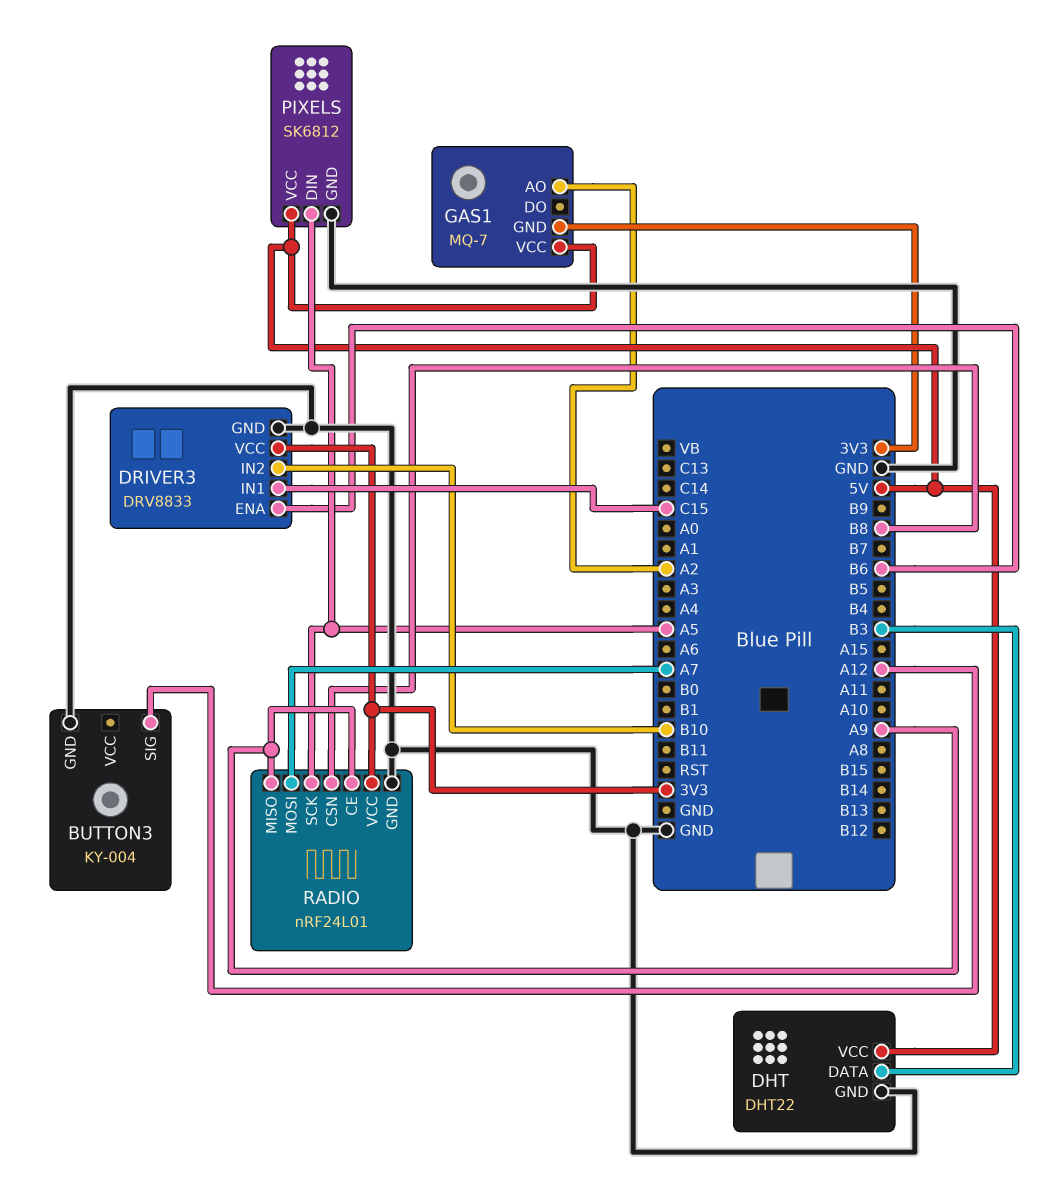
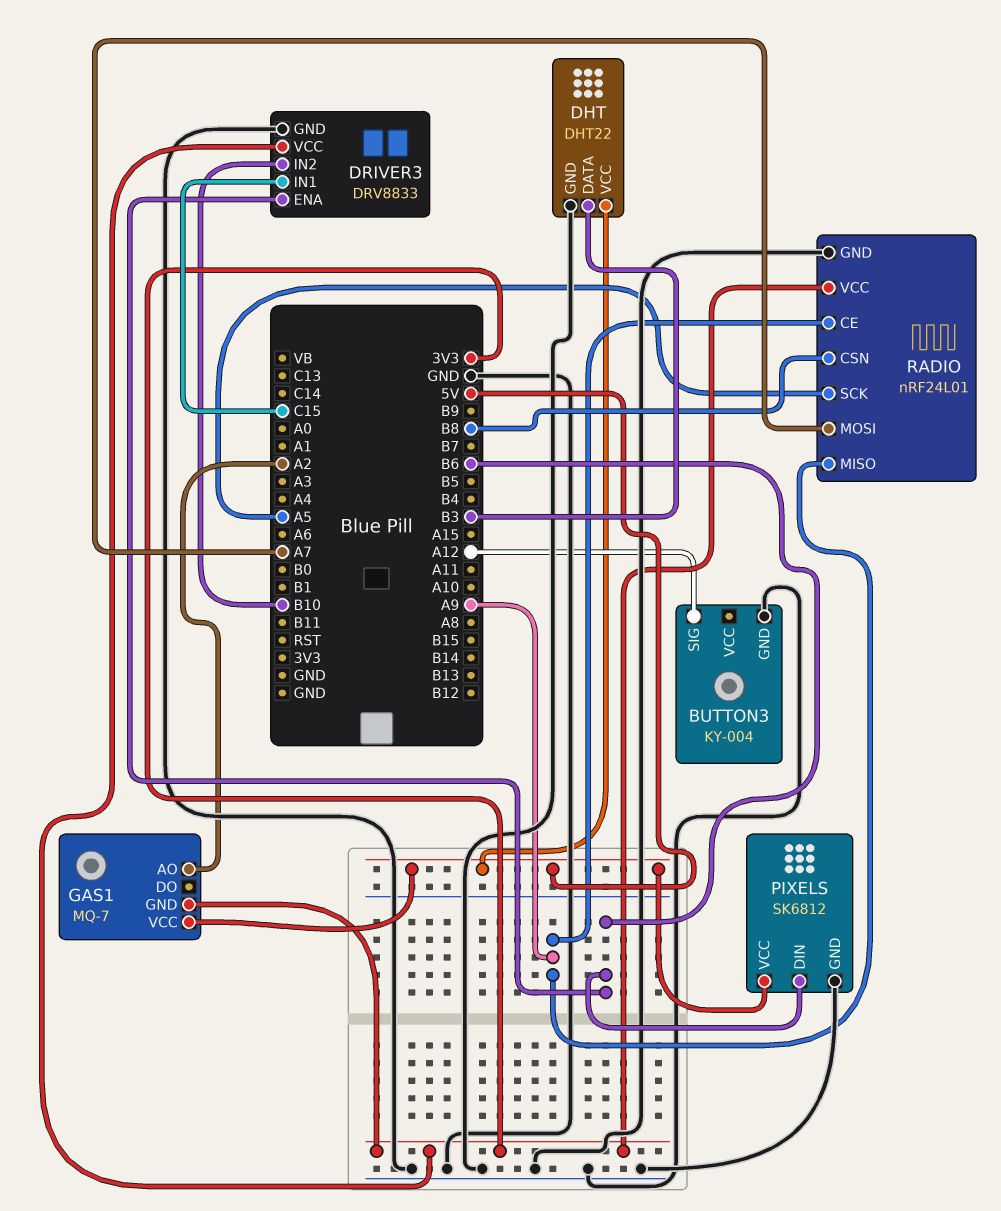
PIXELS pin DIN: A5 -> B6

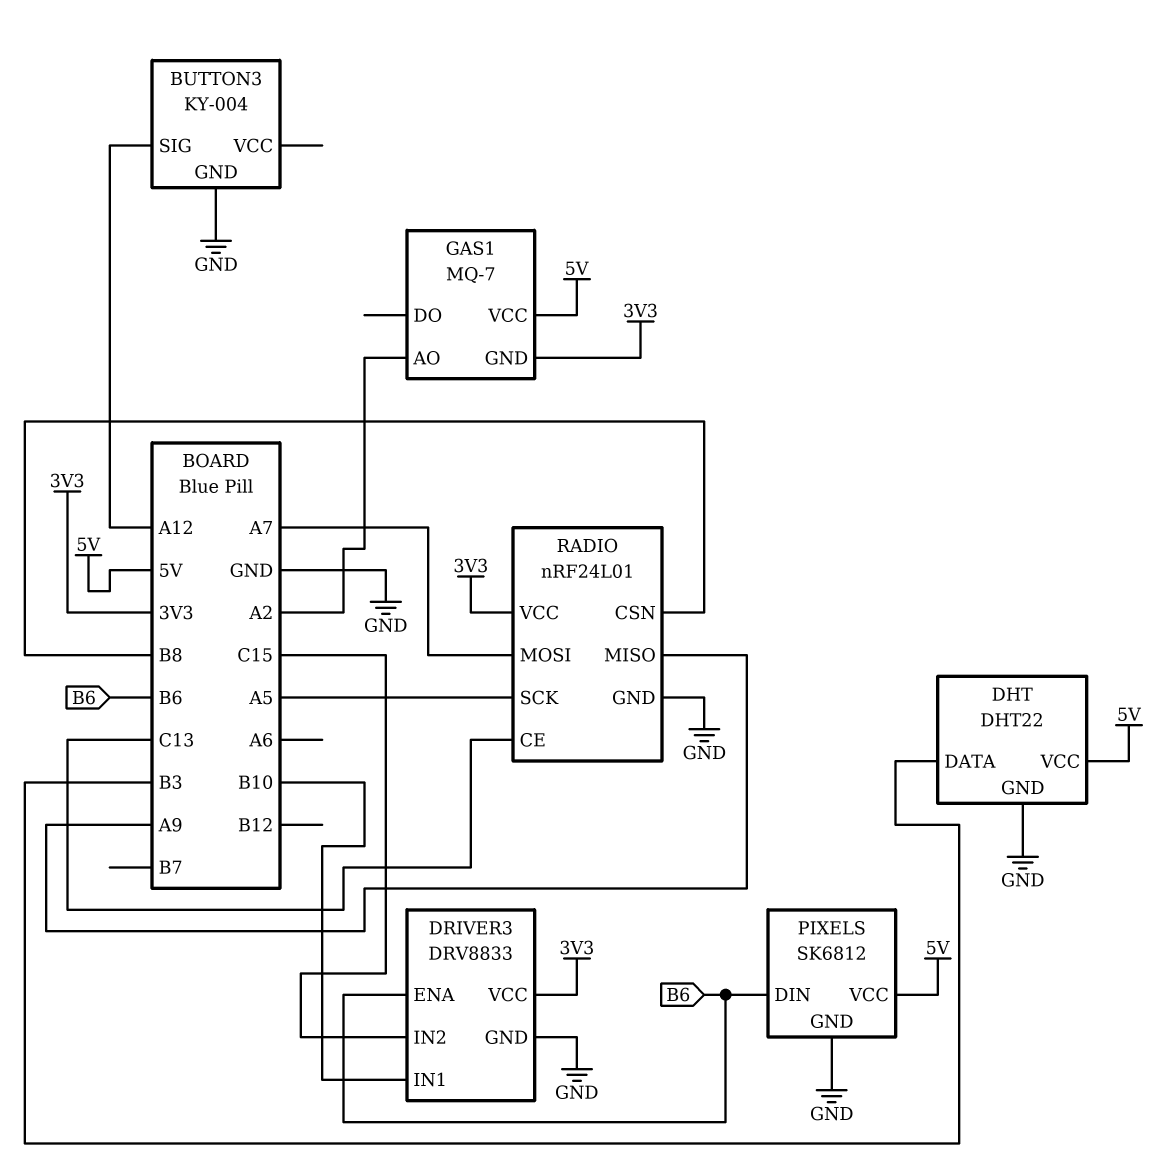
DRIVER3 pin IN1: C15 -> B10
DRIVER3 pin IN2: B10 -> C15
RADIO pin CE: A9 -> C13

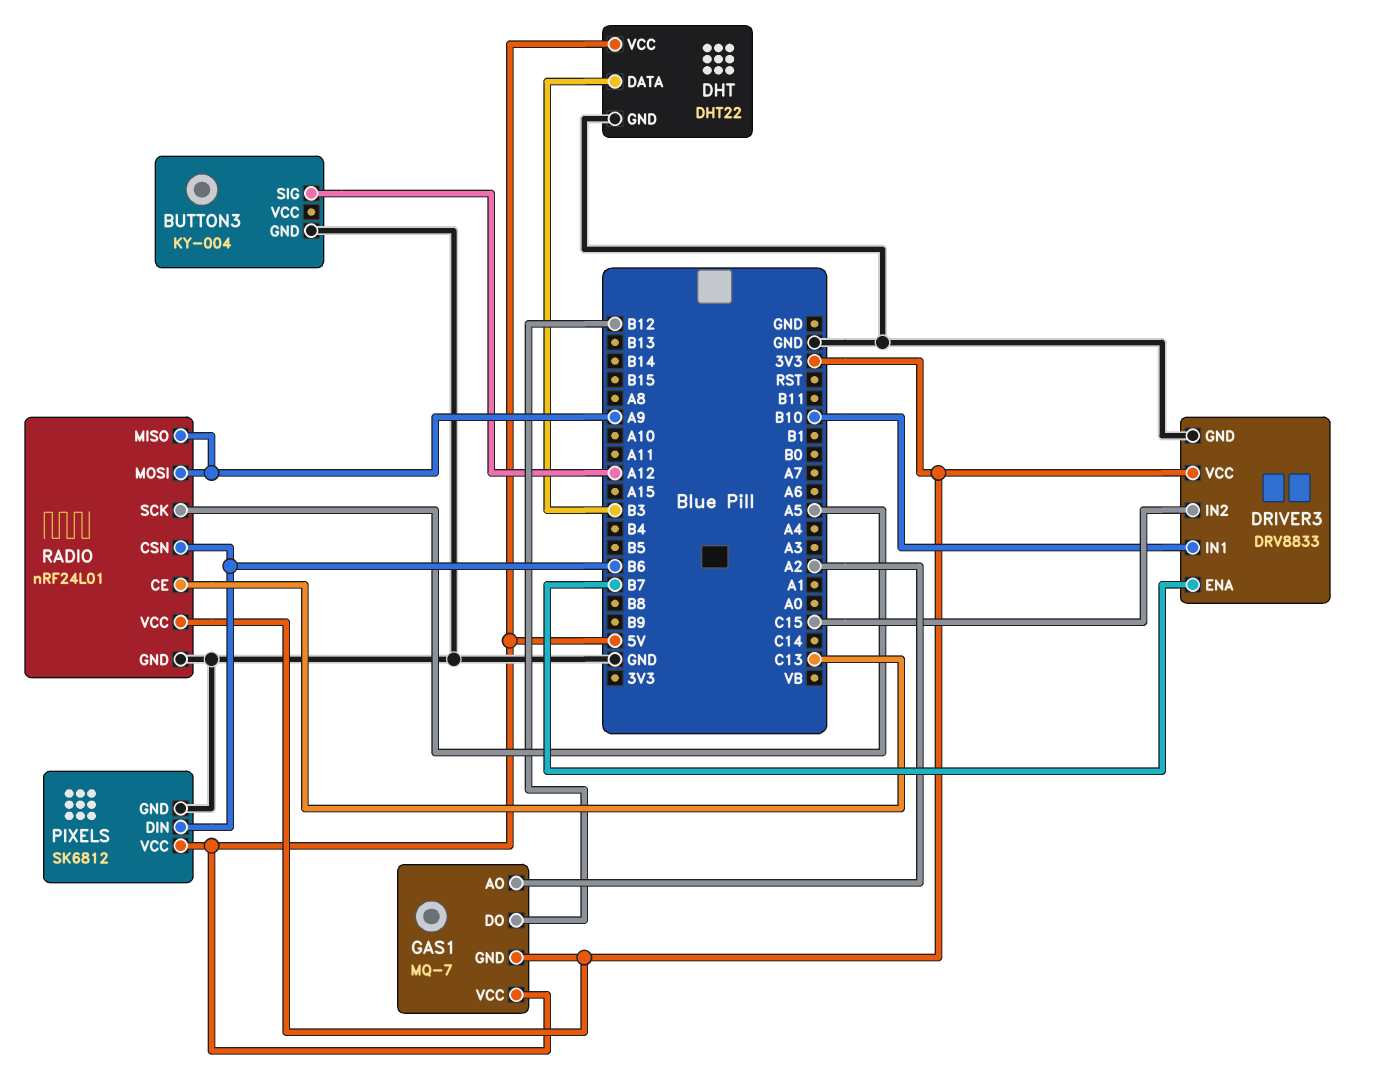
DRIVER3 pin ENA: B6 -> B7
GAS1 pin DO: none -> B12
RADIO pin CSN: B8 -> B6
RADIO pin MOSI: A7 -> A9

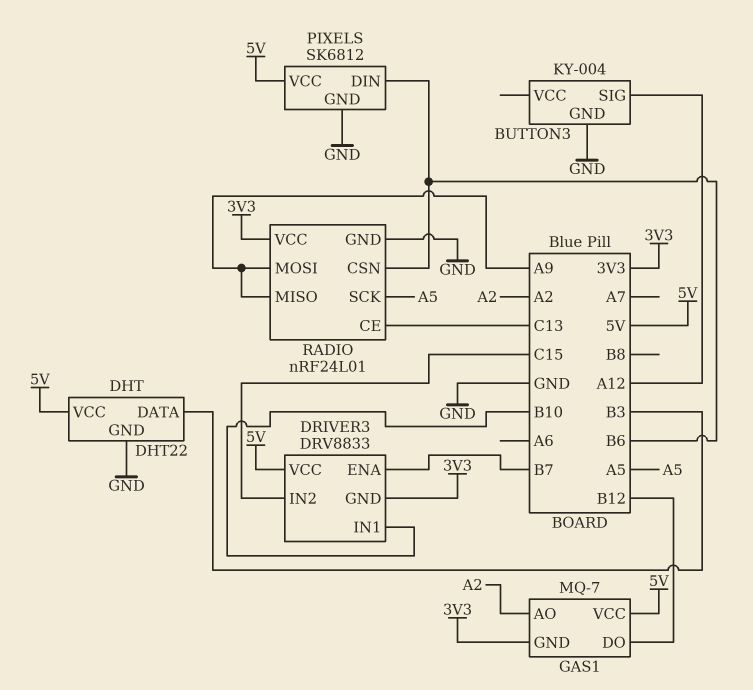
DRIVER3 pin GND: GND -> 3V3
DRIVER3 pin VCC: 3V3 -> 5V

